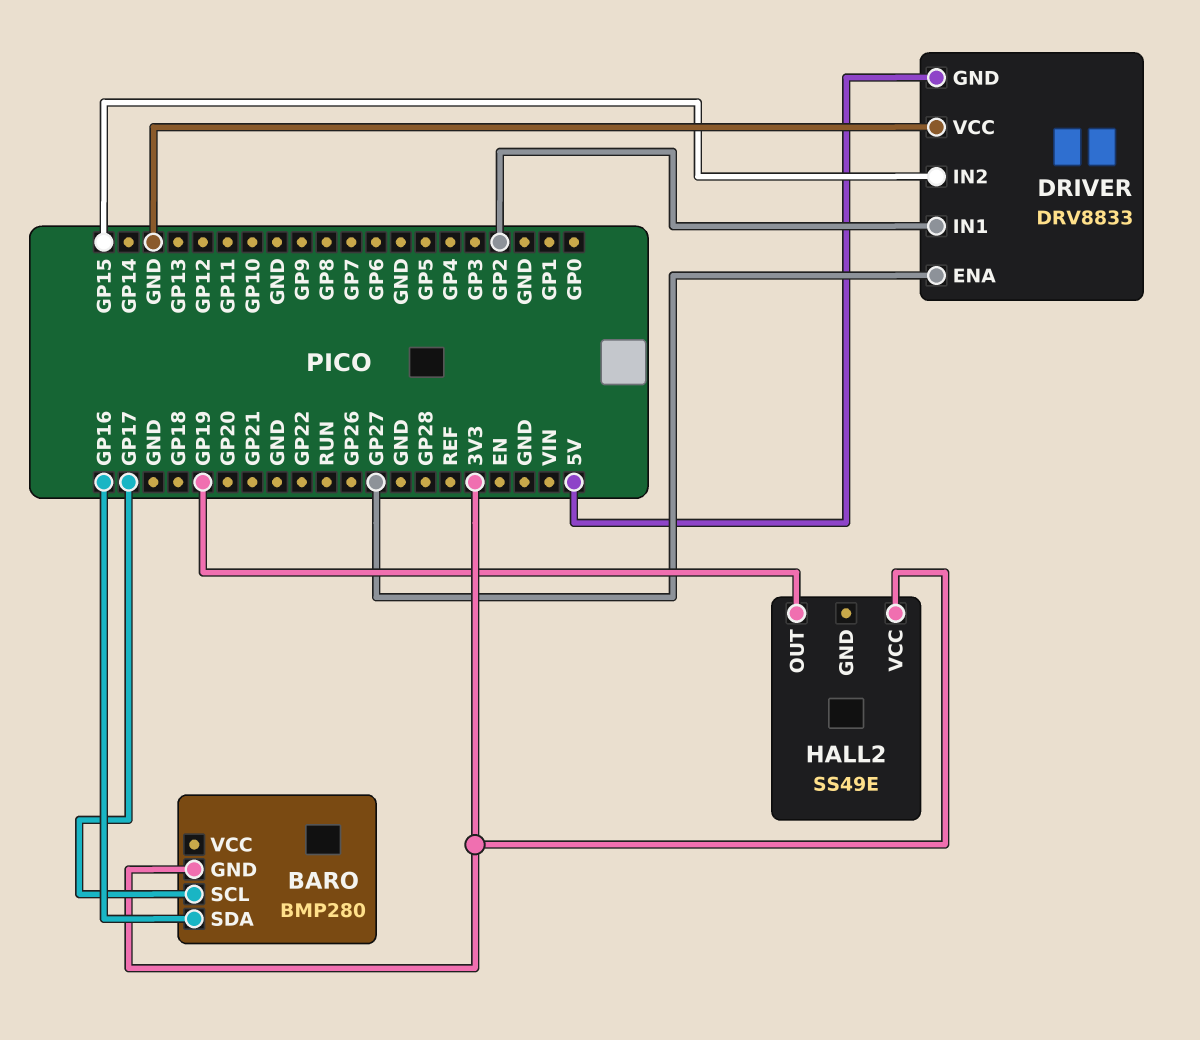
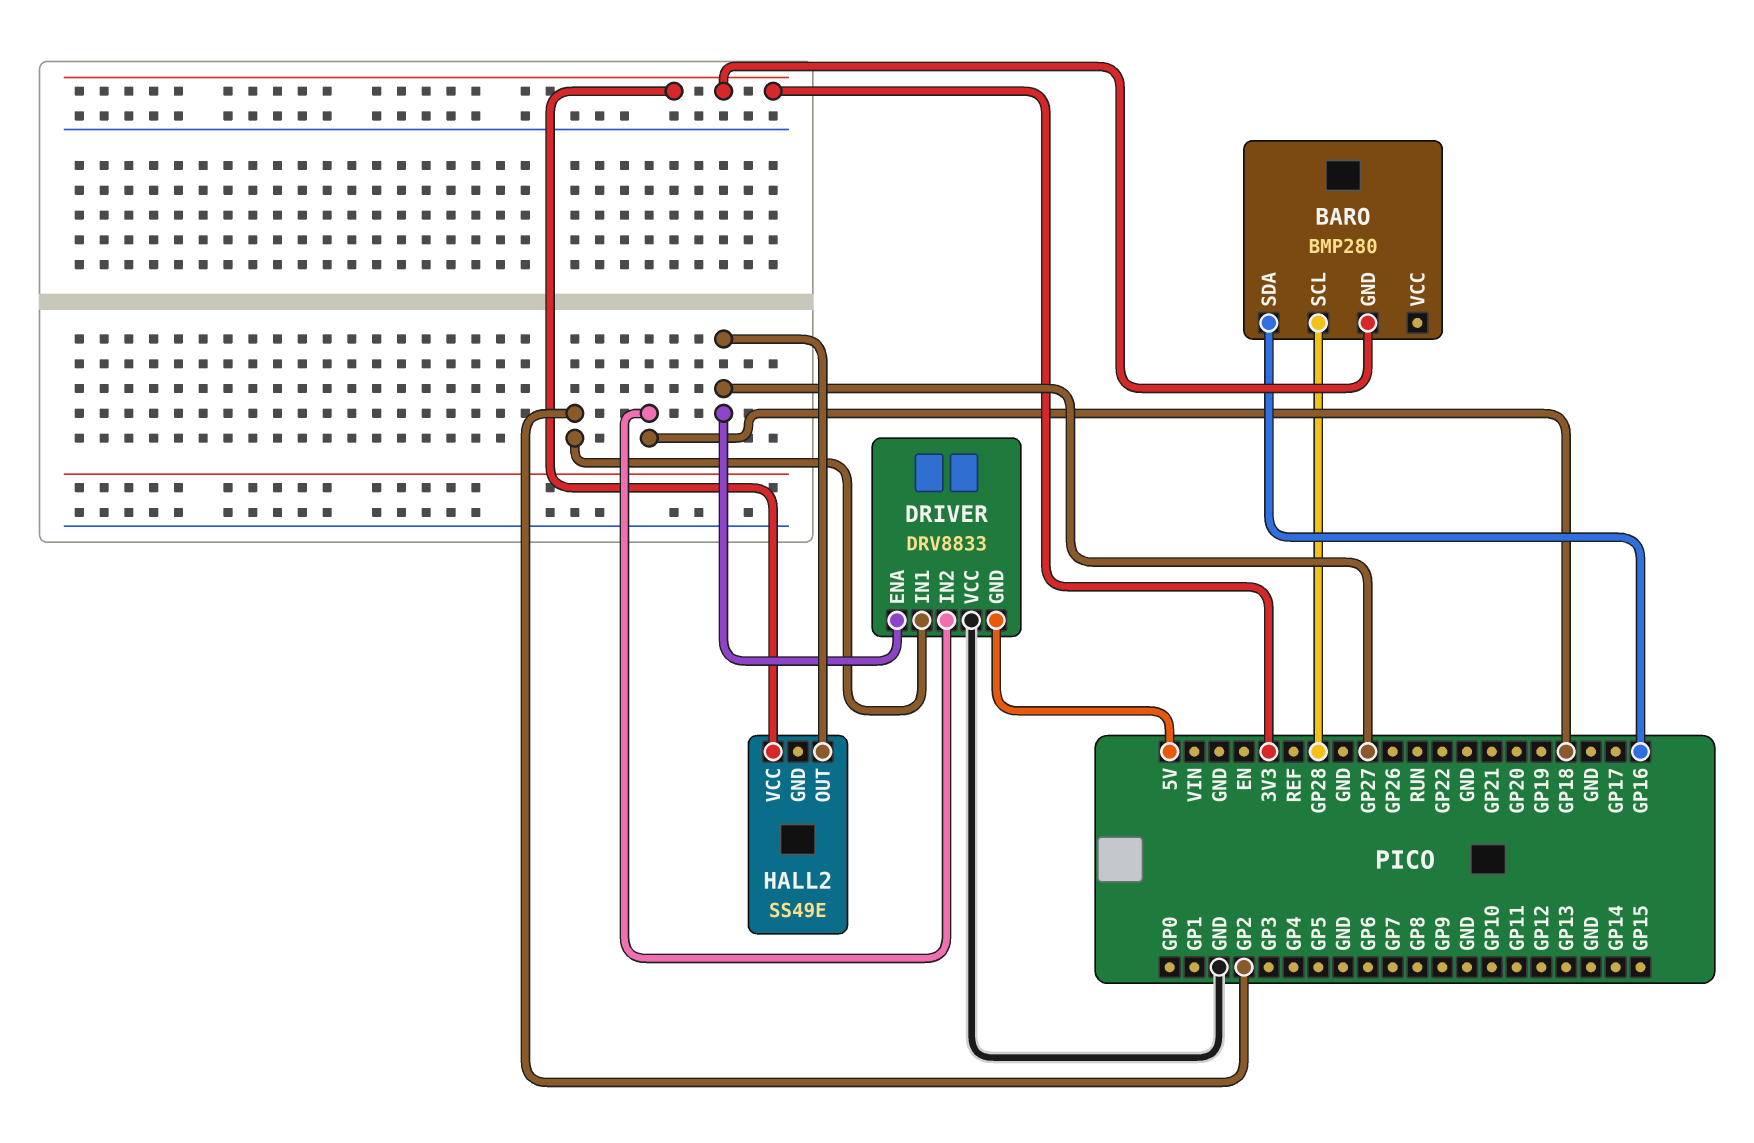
BARO pin SCL: GP17 -> GP28
DRIVER pin IN2: GP15 -> GP18
HALL2 pin OUT: GP19 -> GP27

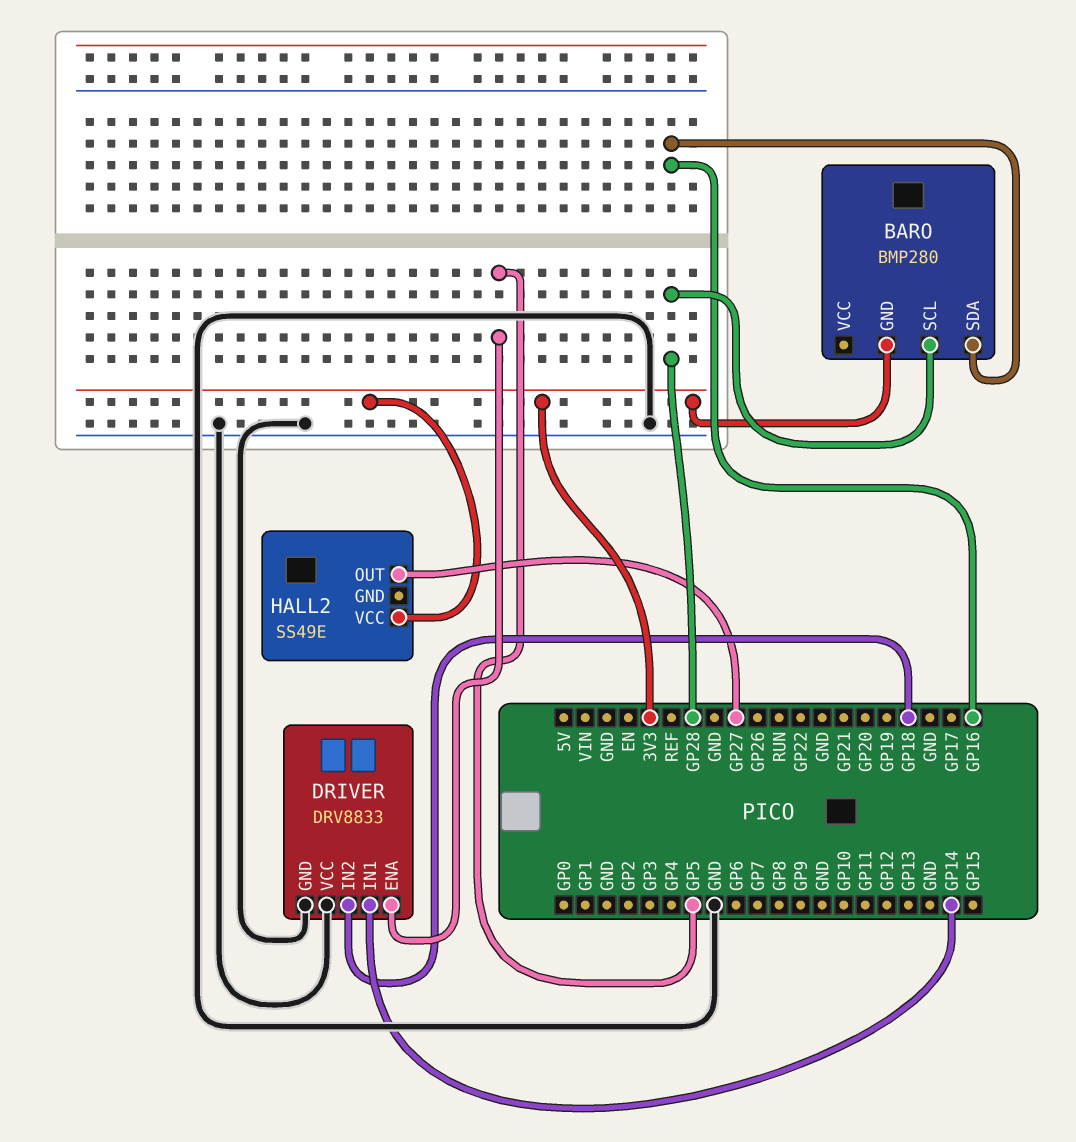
DRIVER pin ENA: GP27 -> GP5
DRIVER pin GND: 5V -> GND
DRIVER pin IN1: GP2 -> GP14

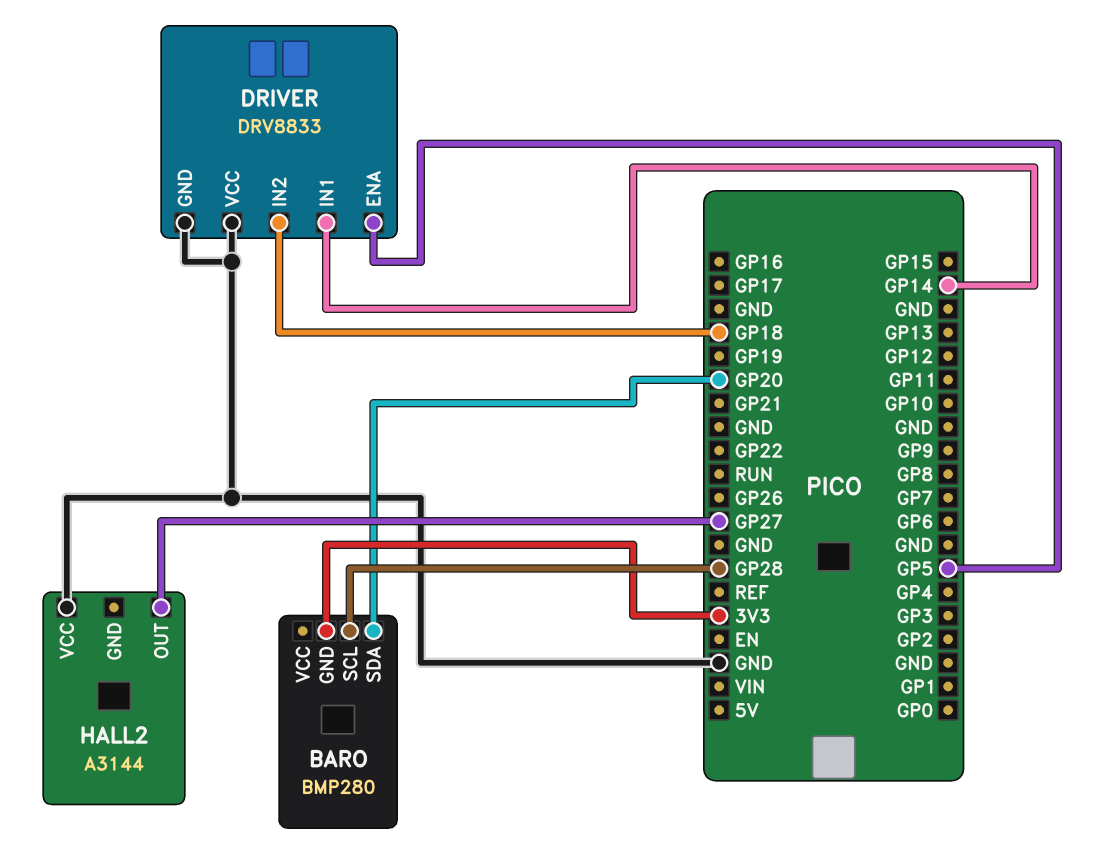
BARO pin SDA: GP16 -> GP20
HALL2: SS49E -> A3144
HALL2 pin VCC: 3V3 -> GND

